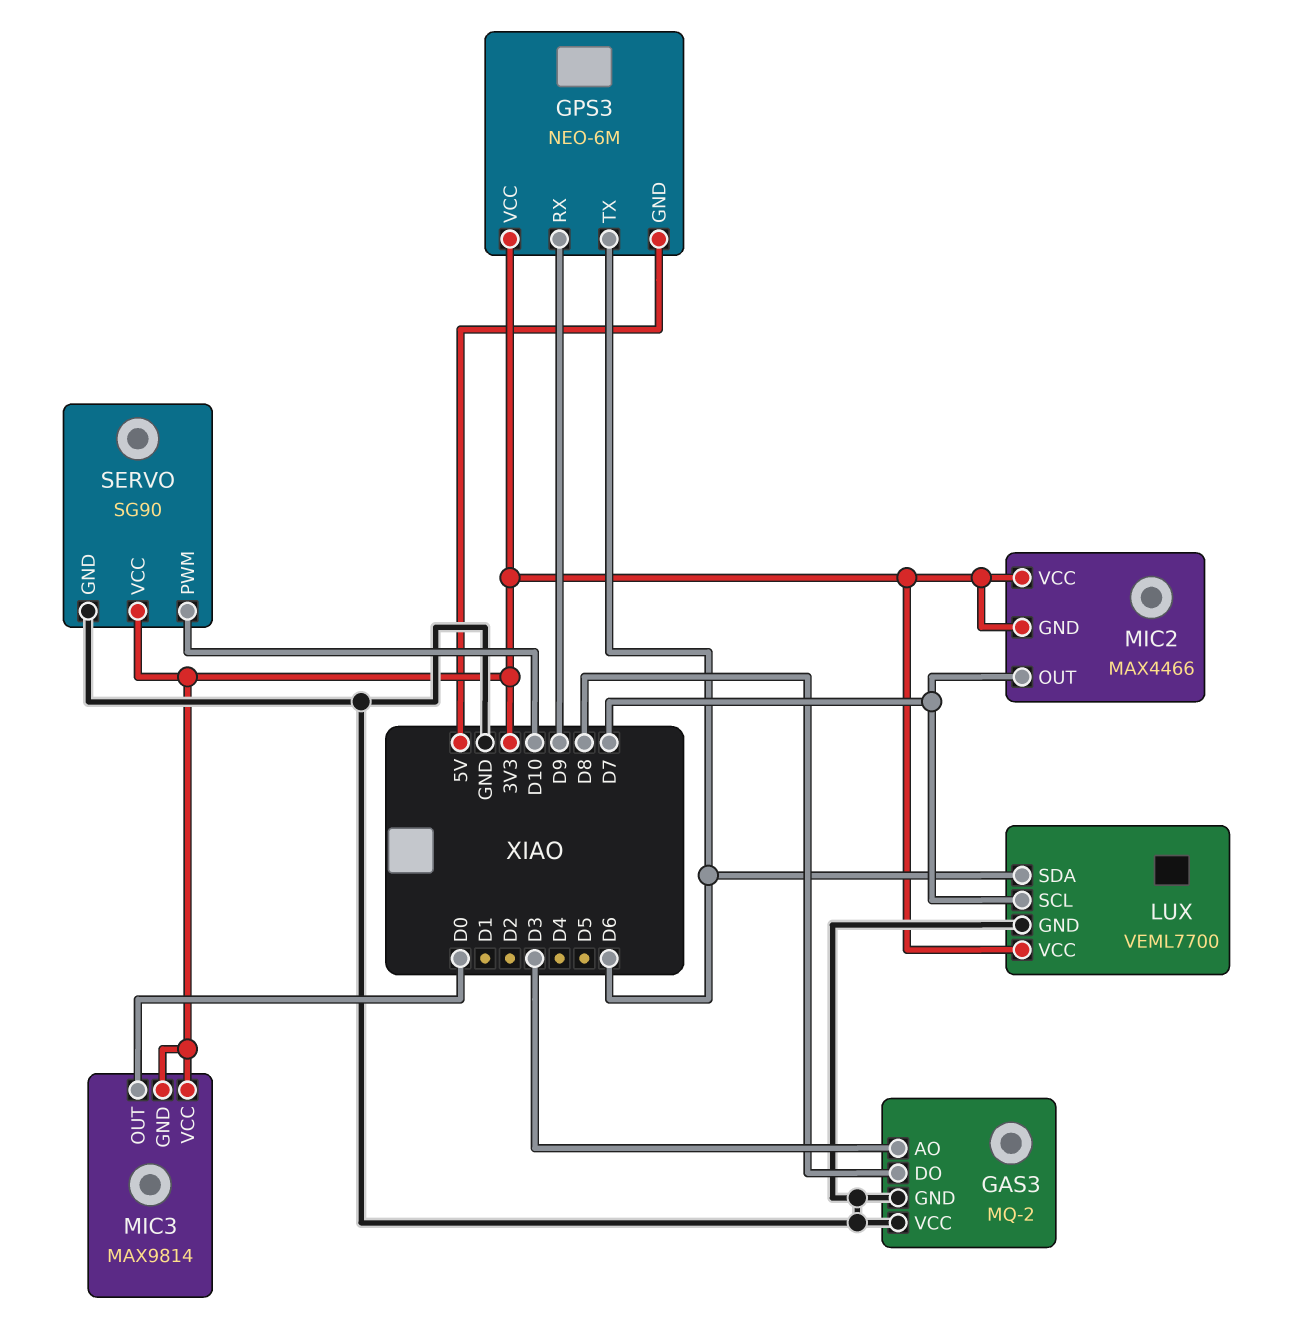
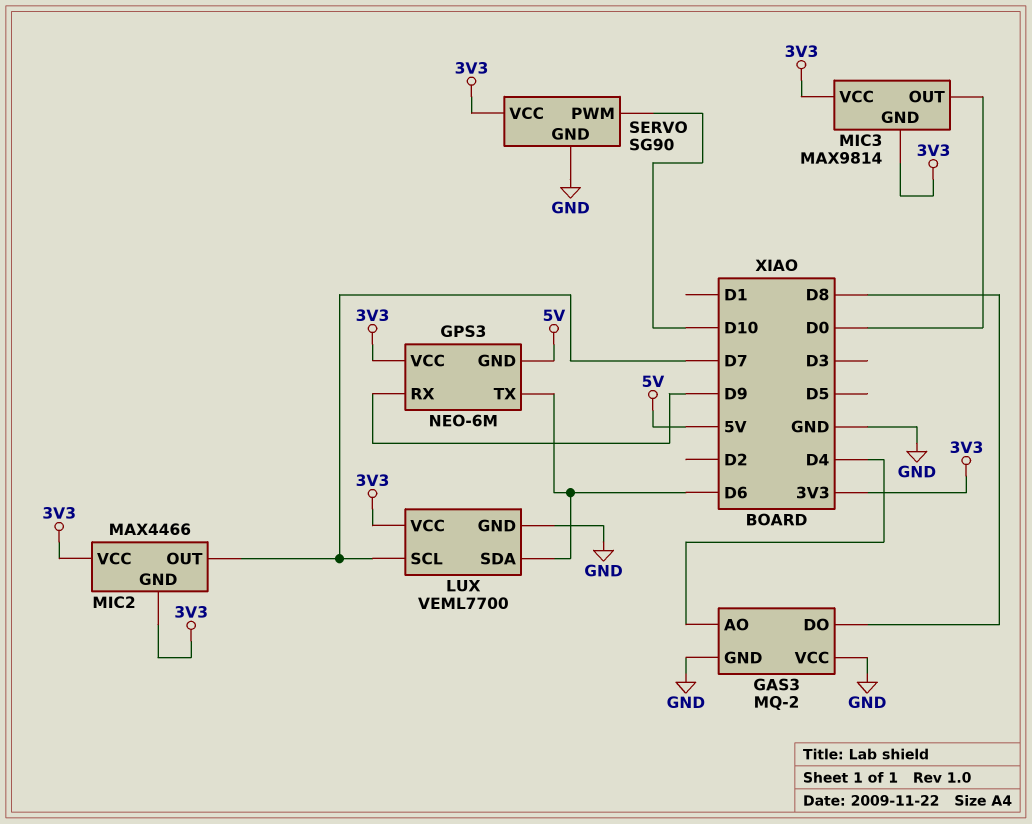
GAS3 pin AO: D3 -> D4

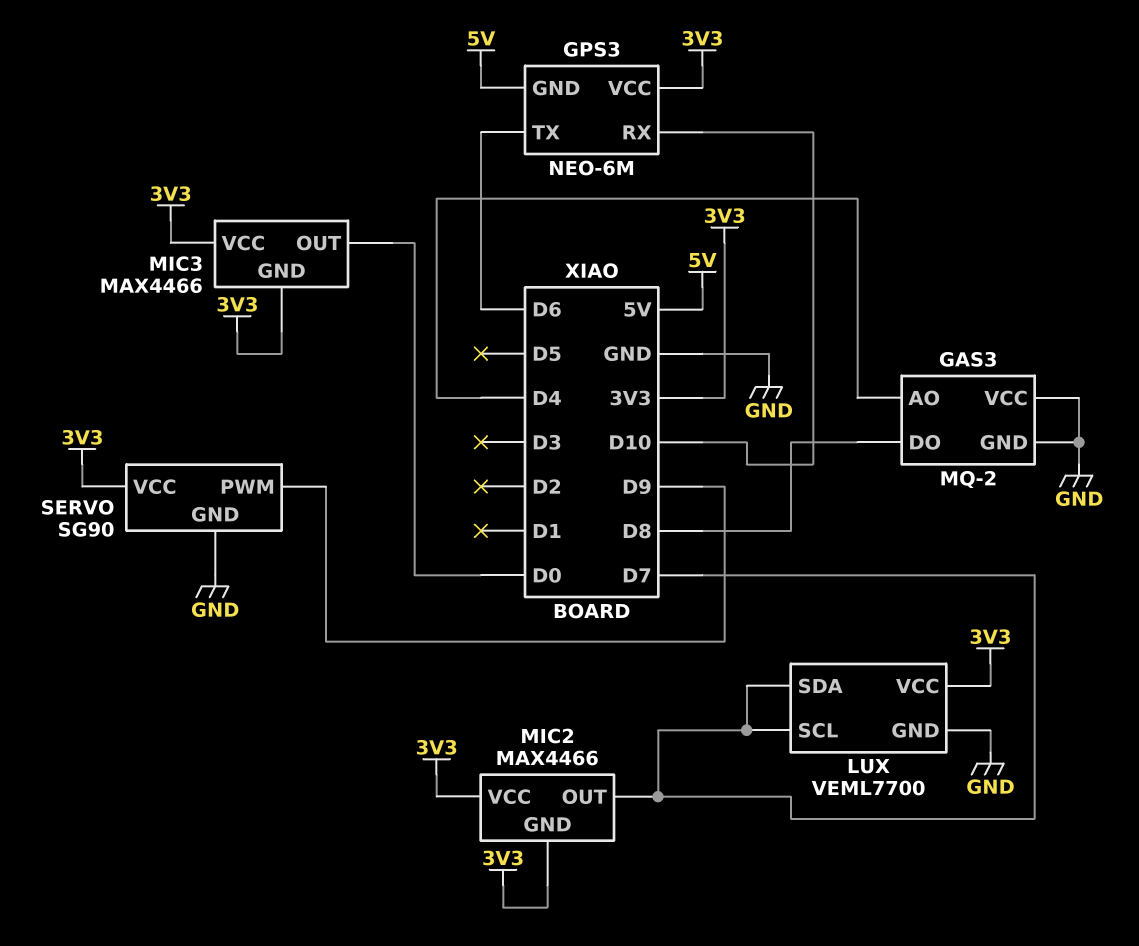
GPS3 pin RX: D9 -> D10
LUX pin SDA: D6 -> D7
MIC3: MAX9814 -> MAX4466
SERVO pin PWM: D10 -> D9

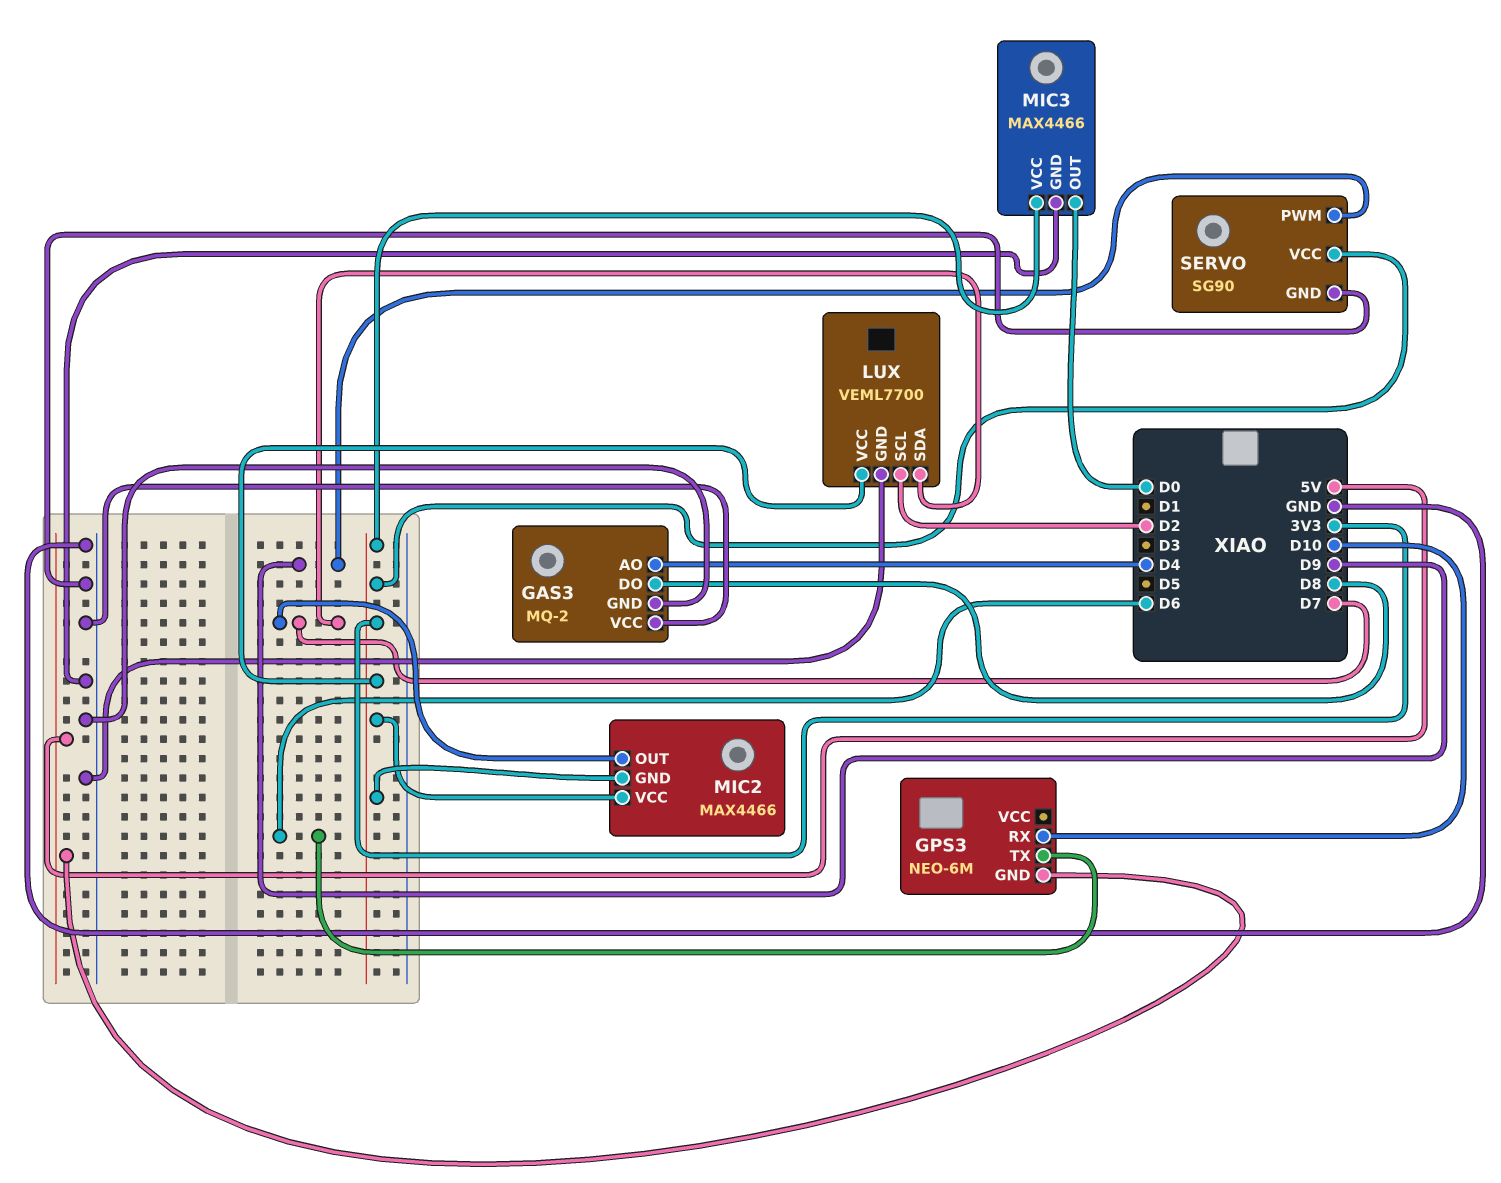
GPS3 pin VCC: 3V3 -> none
LUX pin SCL: D7 -> D2
MIC3 pin GND: 3V3 -> GND

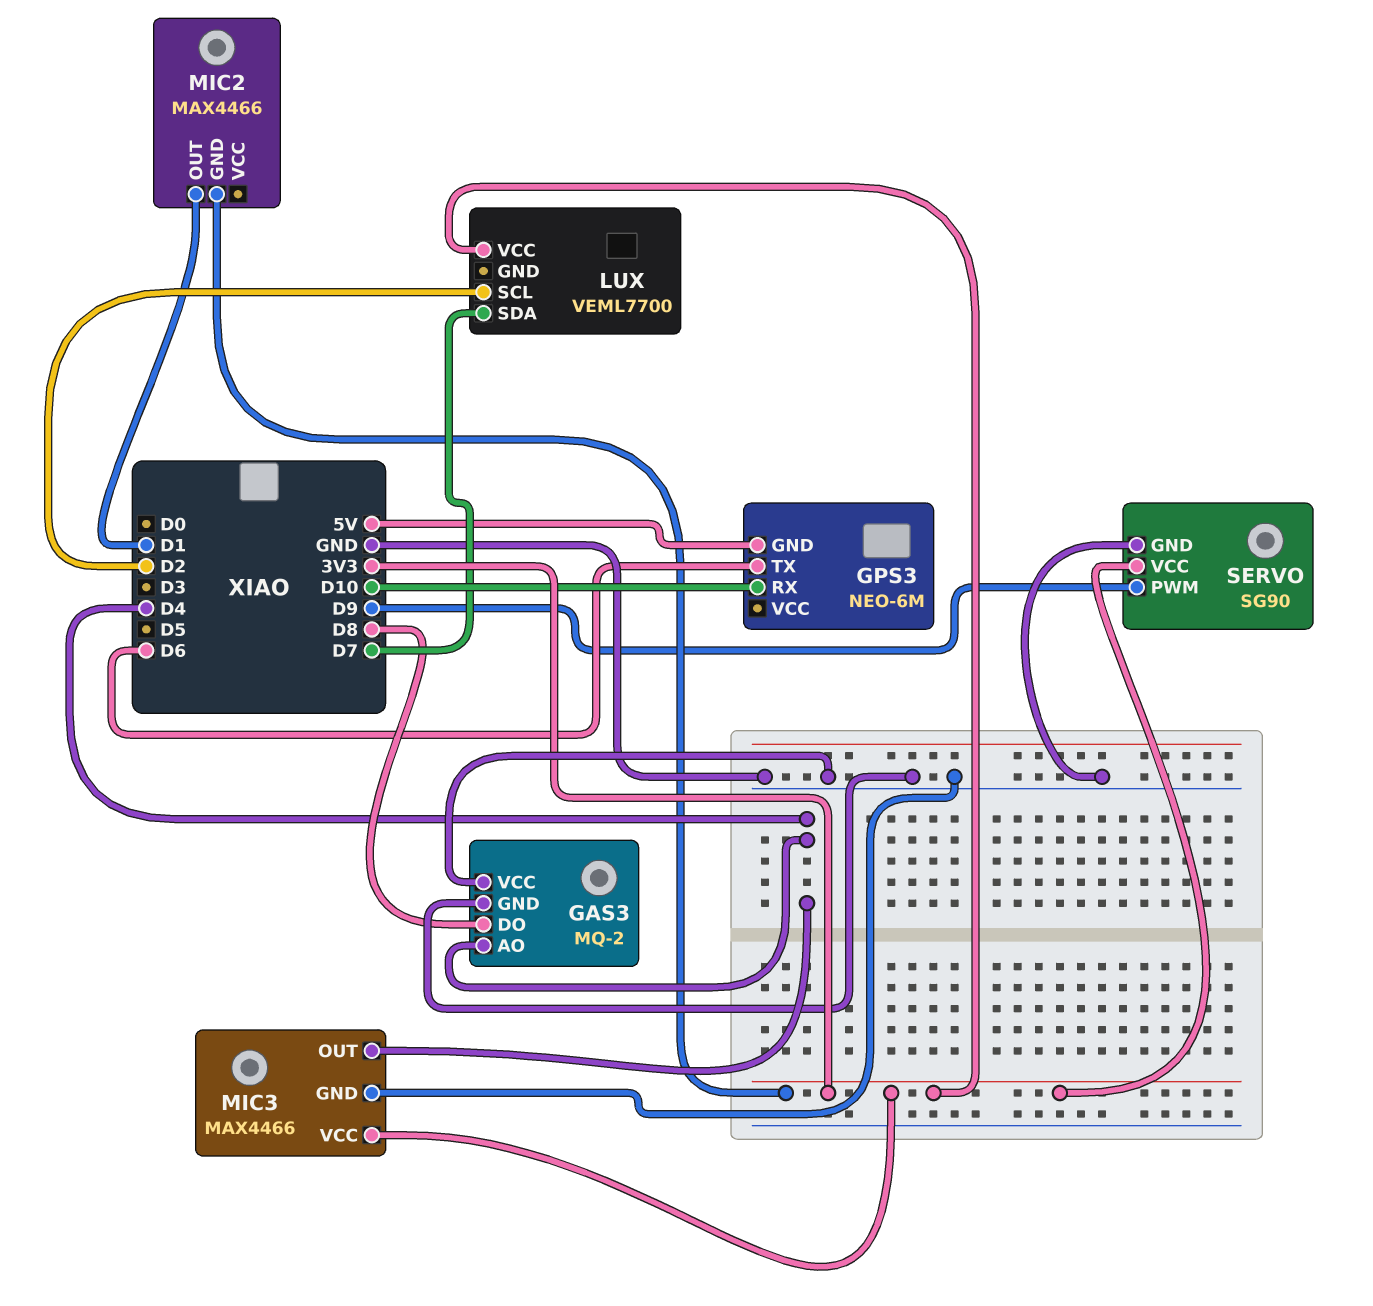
LUX pin GND: GND -> none
MIC2 pin OUT: D7 -> D1
MIC2 pin VCC: 3V3 -> none
MIC3 pin OUT: D0 -> D4

